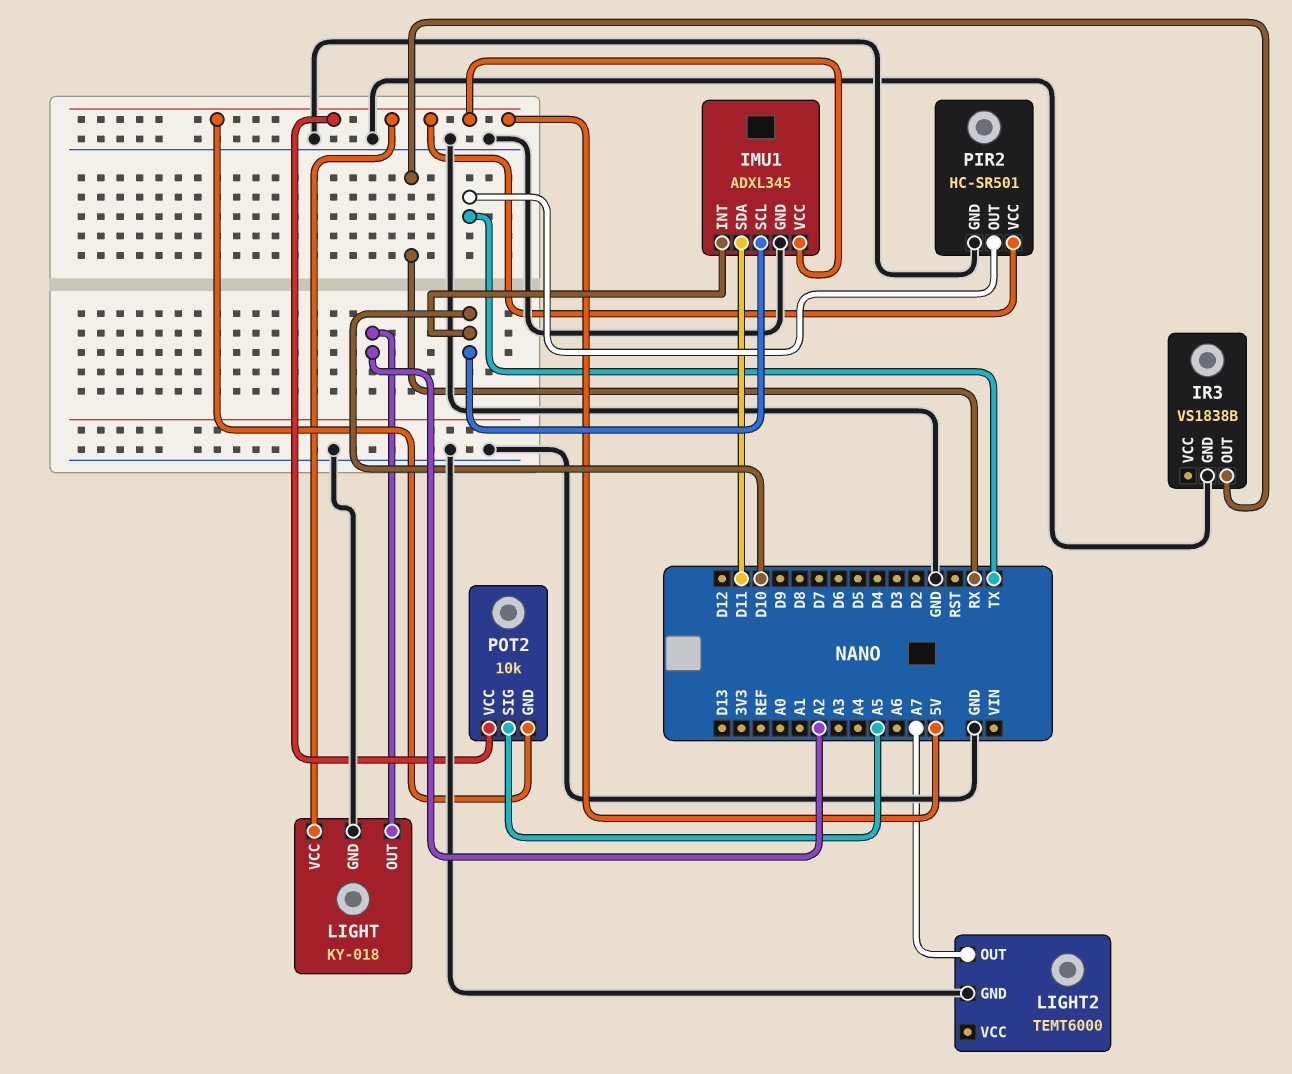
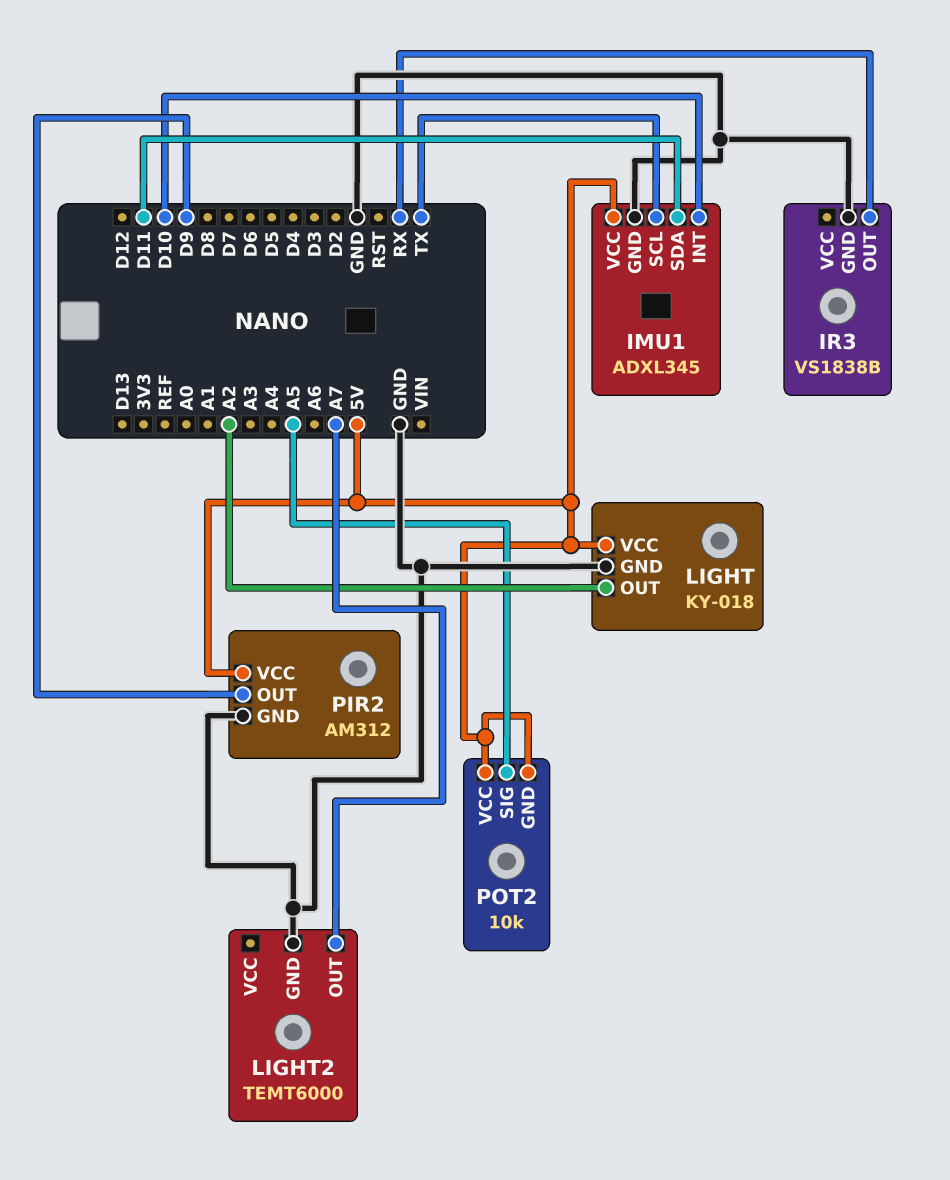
IMU1 pin SCL: D10 -> TX
PIR2: HC-SR501 -> AM312
PIR2 pin OUT: TX -> D9

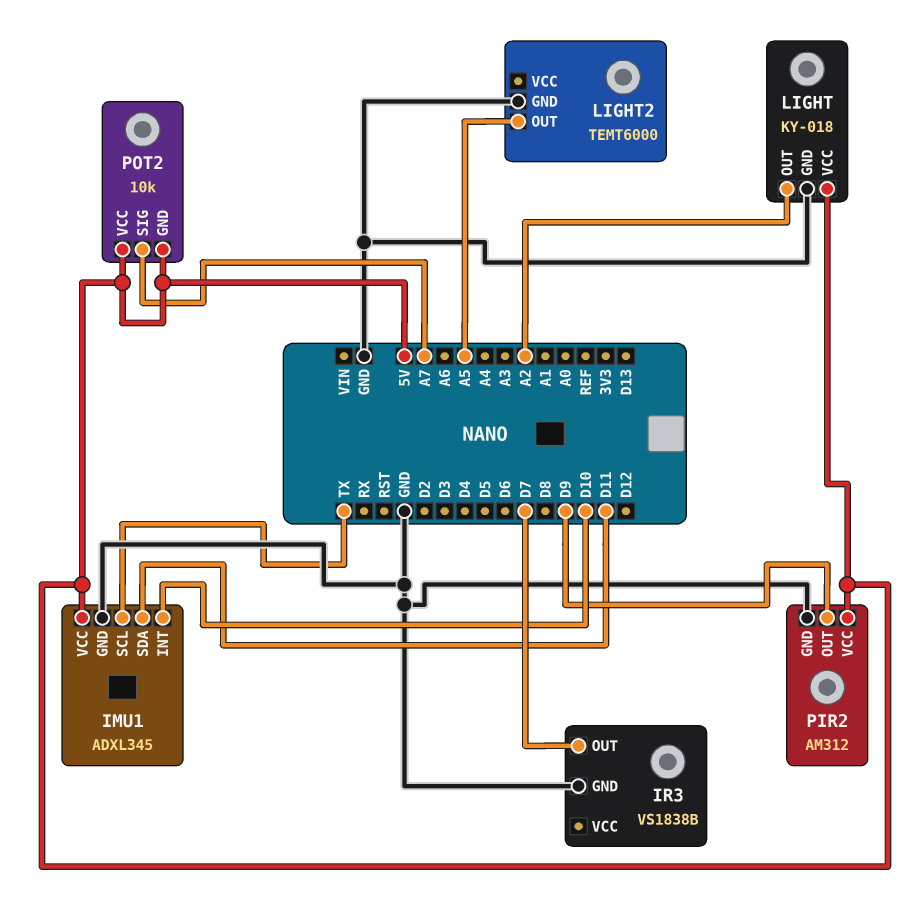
IR3 pin OUT: RX -> D7
LIGHT2 pin OUT: A7 -> A5
POT2 pin SIG: A5 -> A7

